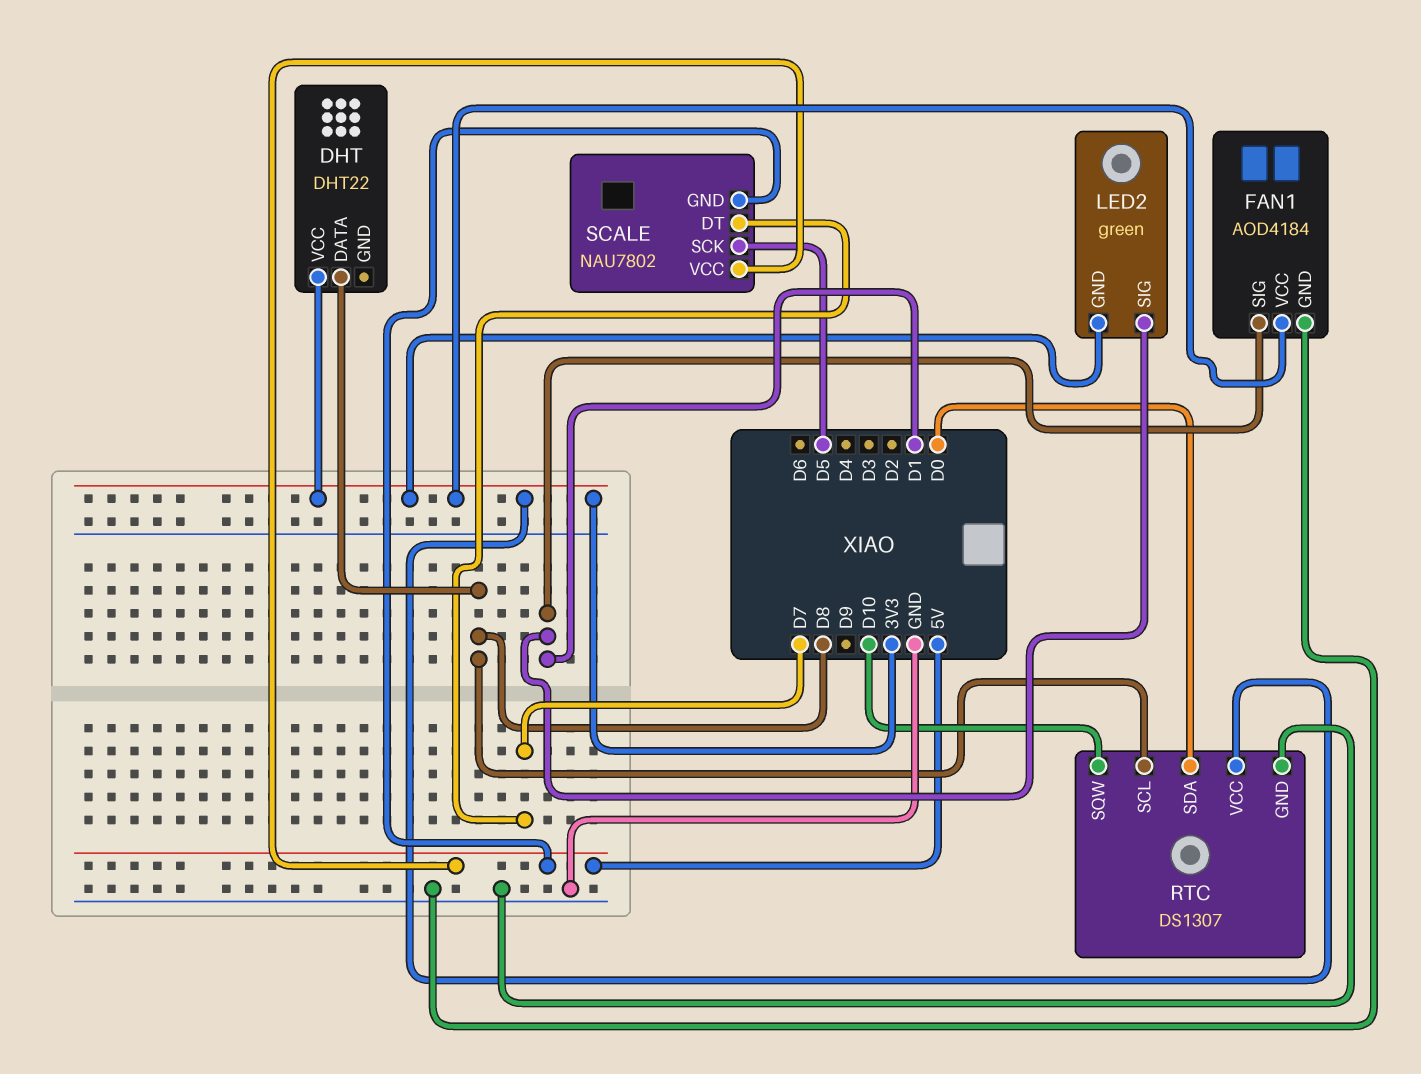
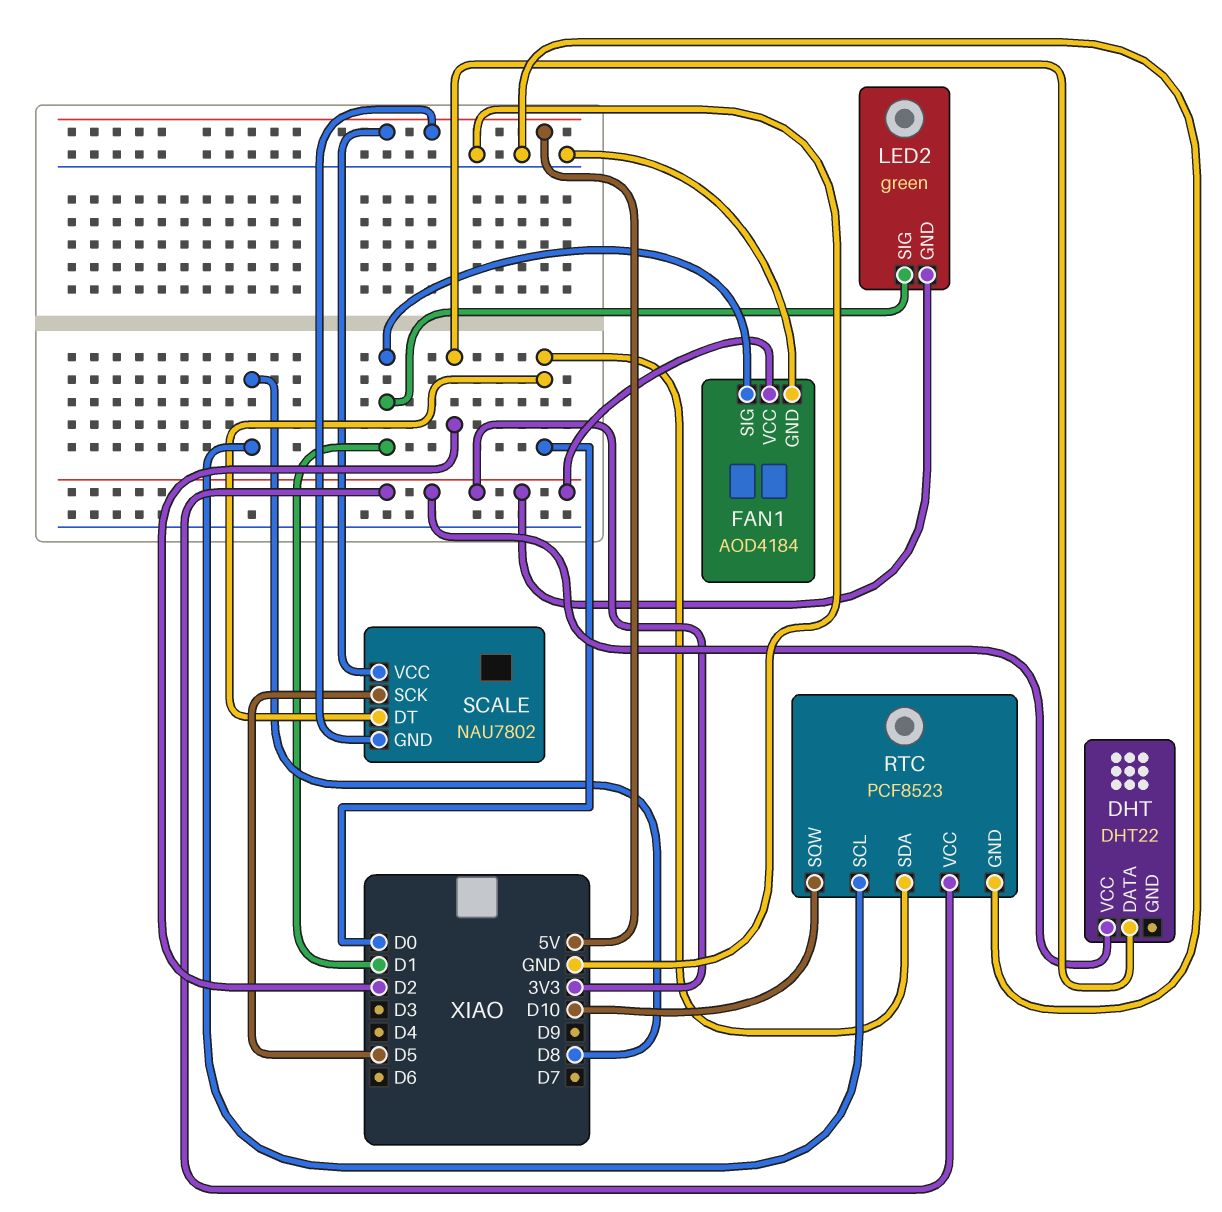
DHT pin DATA: D8 -> D2
RTC: DS1307 -> PCF8523
SCALE pin DT: D7 -> D0

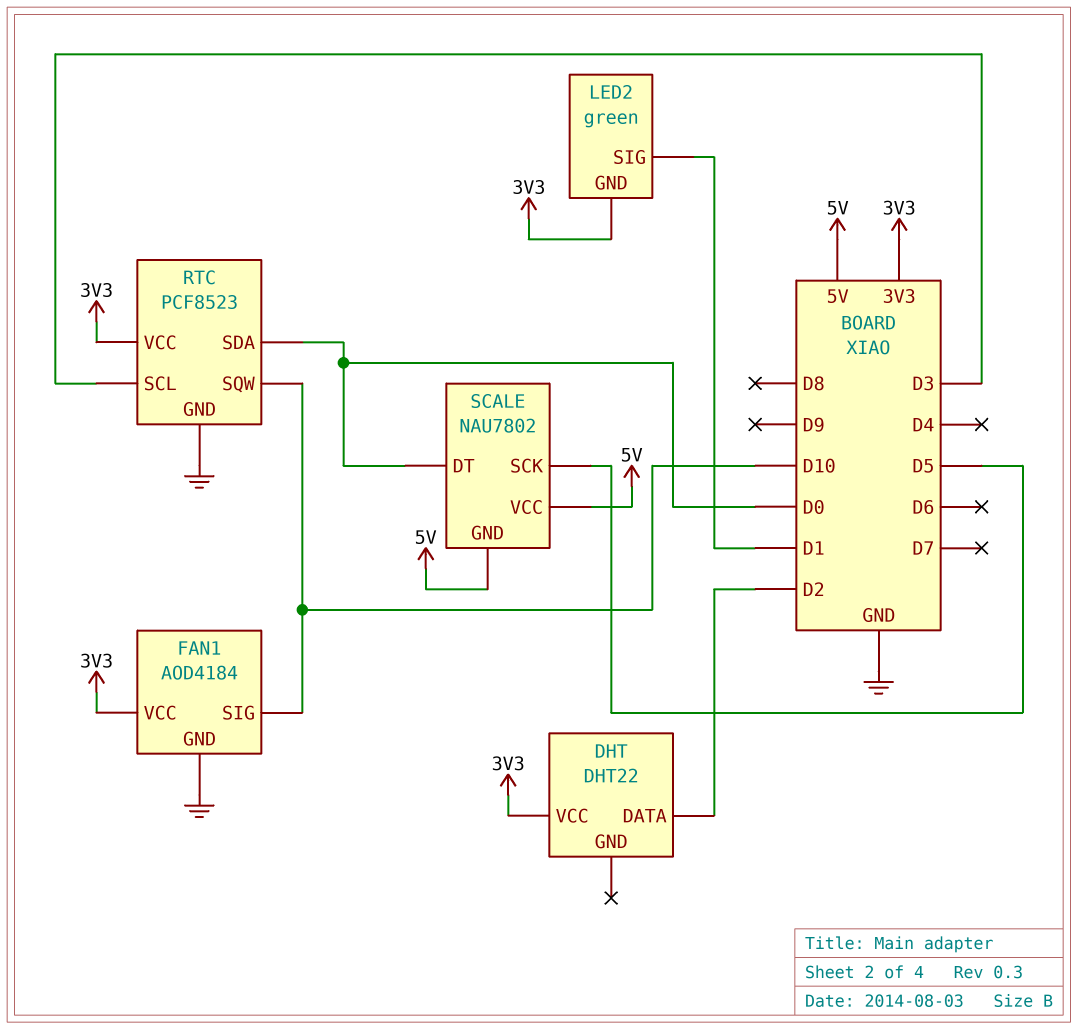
FAN1 pin SIG: D1 -> D10
RTC pin SCL: D8 -> D3

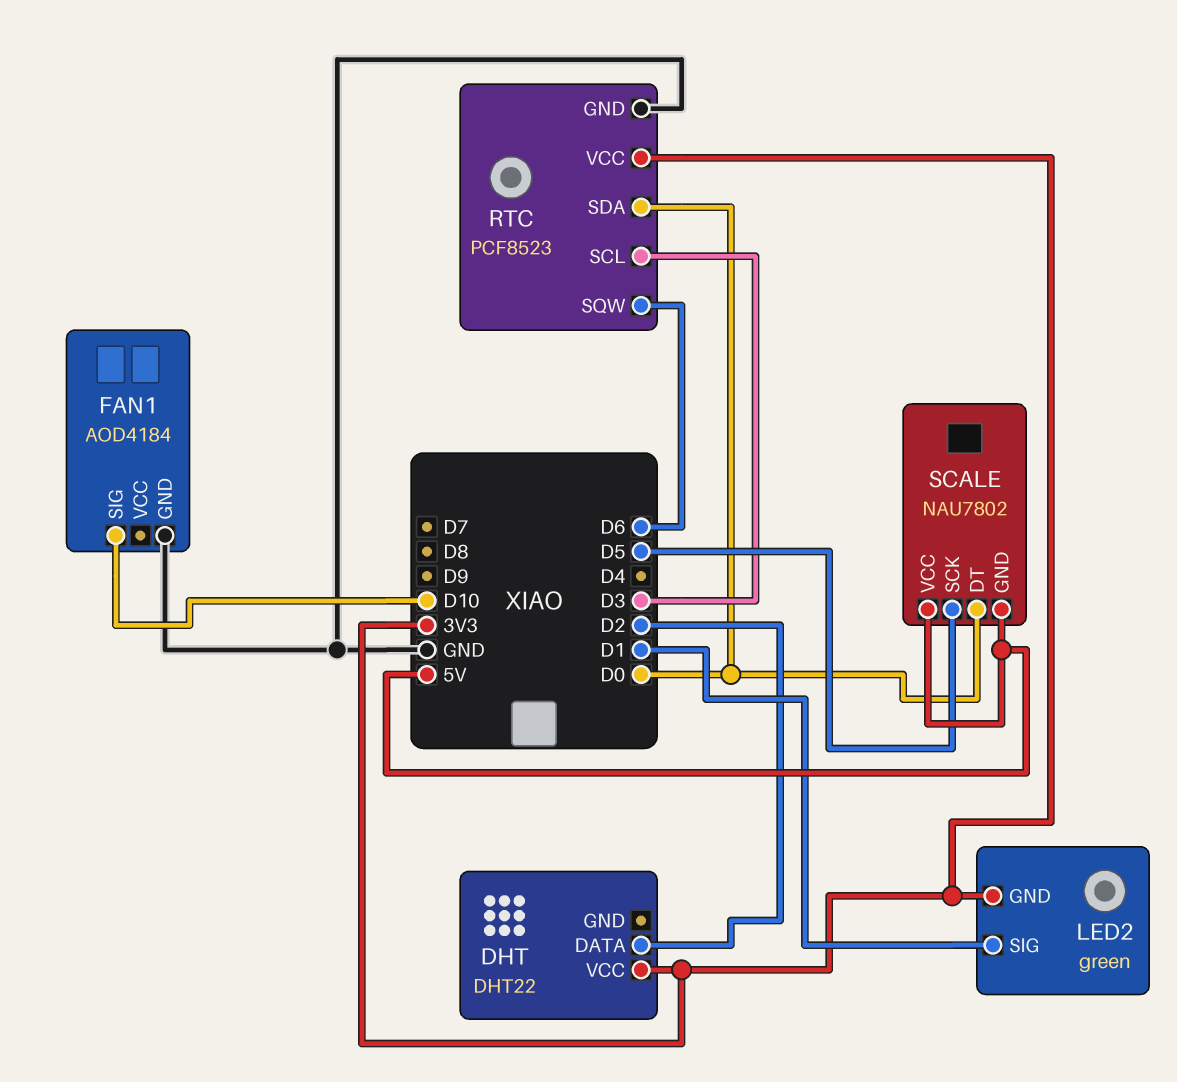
FAN1 pin VCC: 3V3 -> none
RTC pin SQW: D10 -> D6

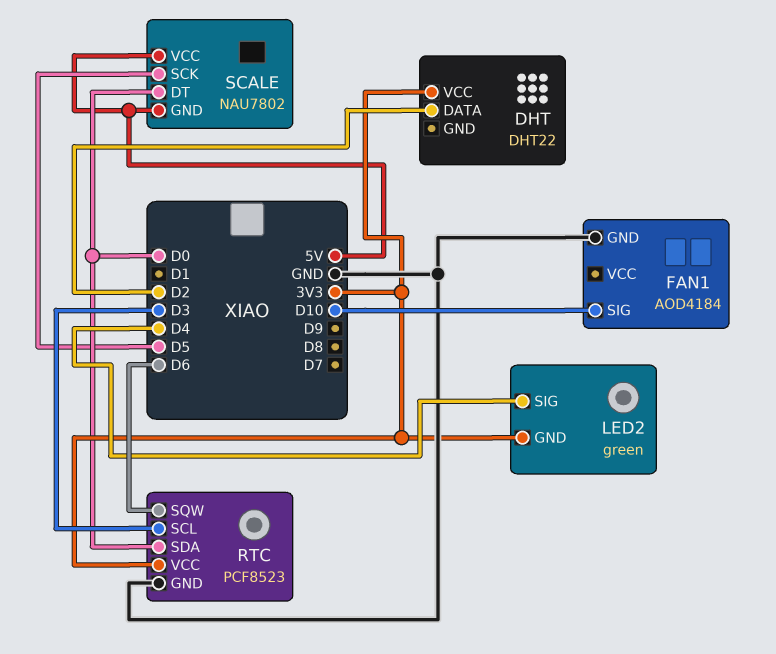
LED2 pin SIG: D1 -> D4

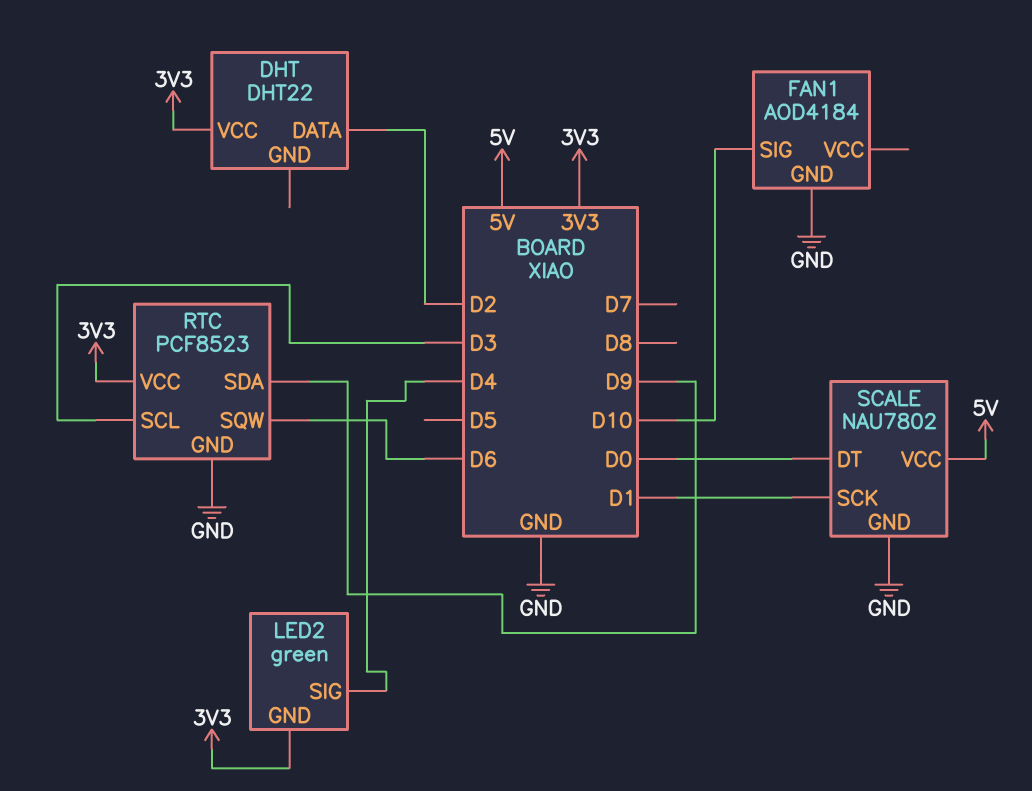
RTC pin SDA: D0 -> D9
SCALE pin GND: 5V -> GND
SCALE pin SCK: D5 -> D1

